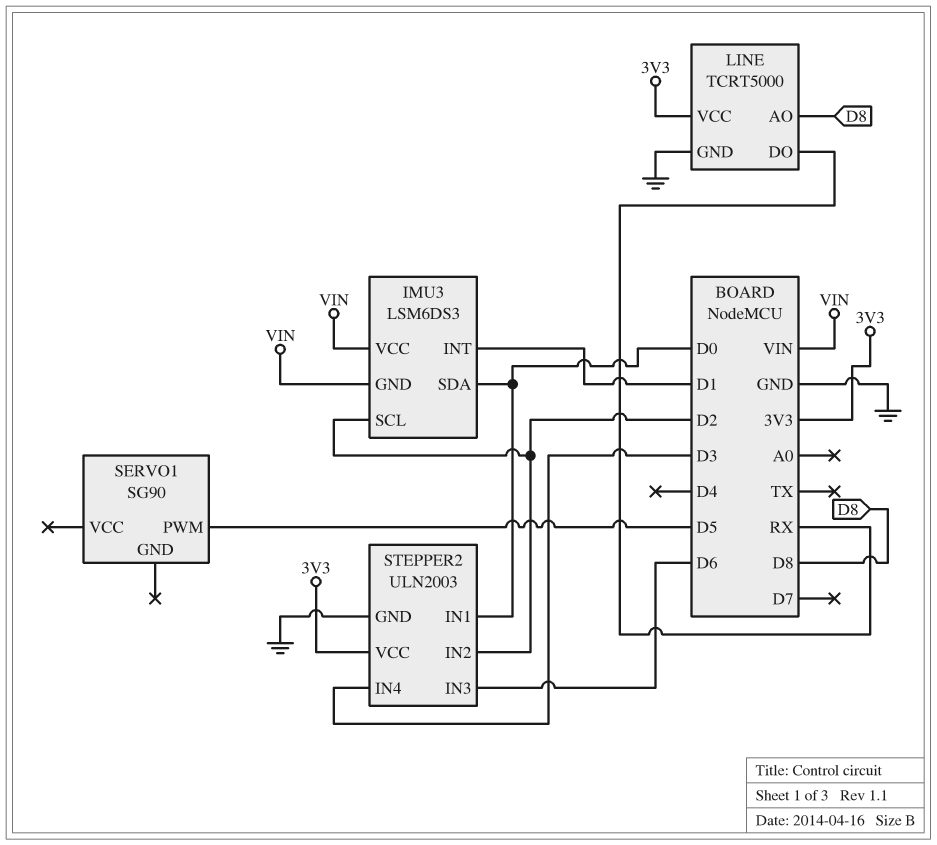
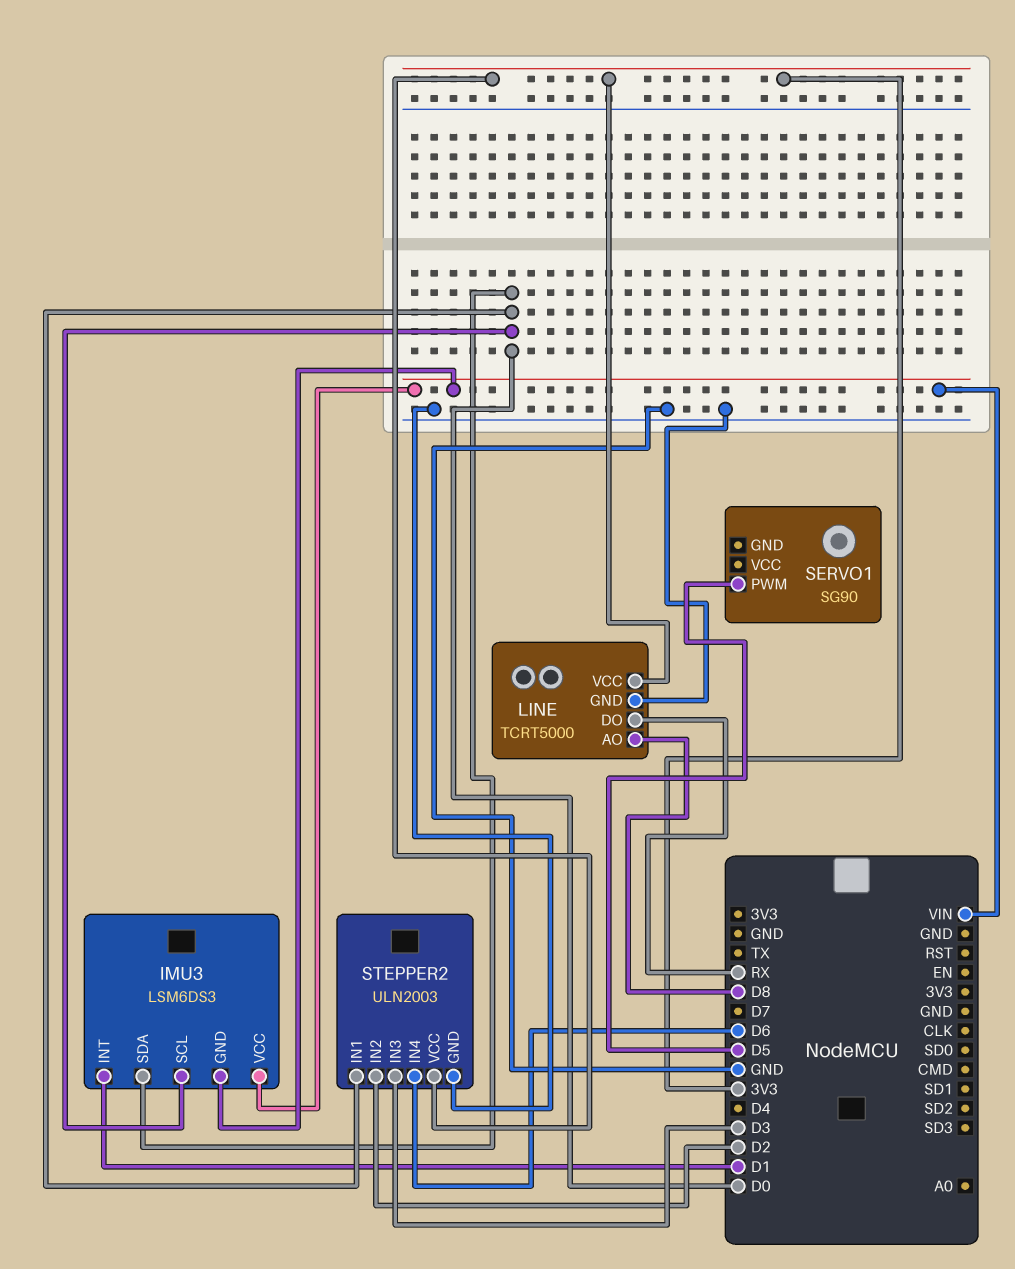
IMU3 pin SCL: D2 -> D0
STEPPER2 pin IN3: D6 -> D3
STEPPER2 pin IN4: D3 -> D6

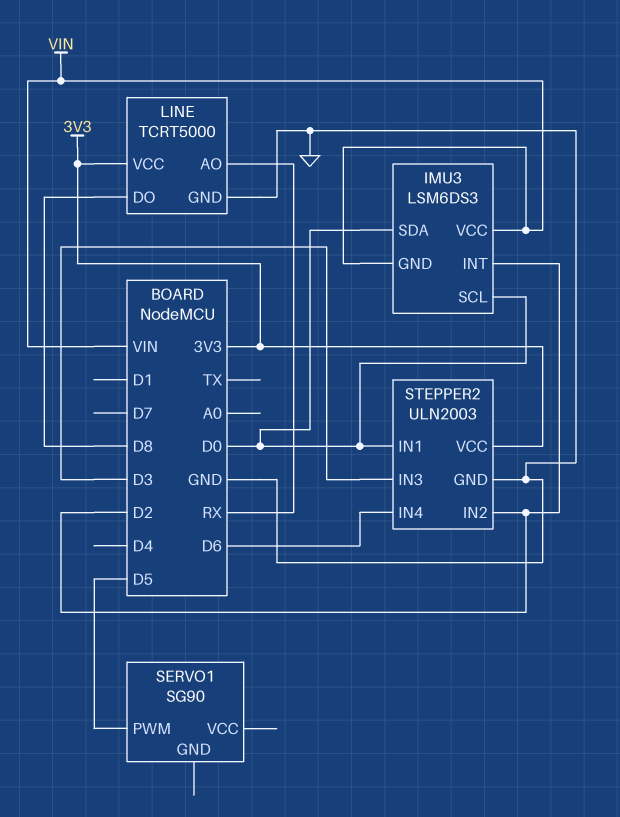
IMU3 pin INT: D1 -> D2
LINE pin AO: D8 -> RX
LINE pin DO: RX -> D8

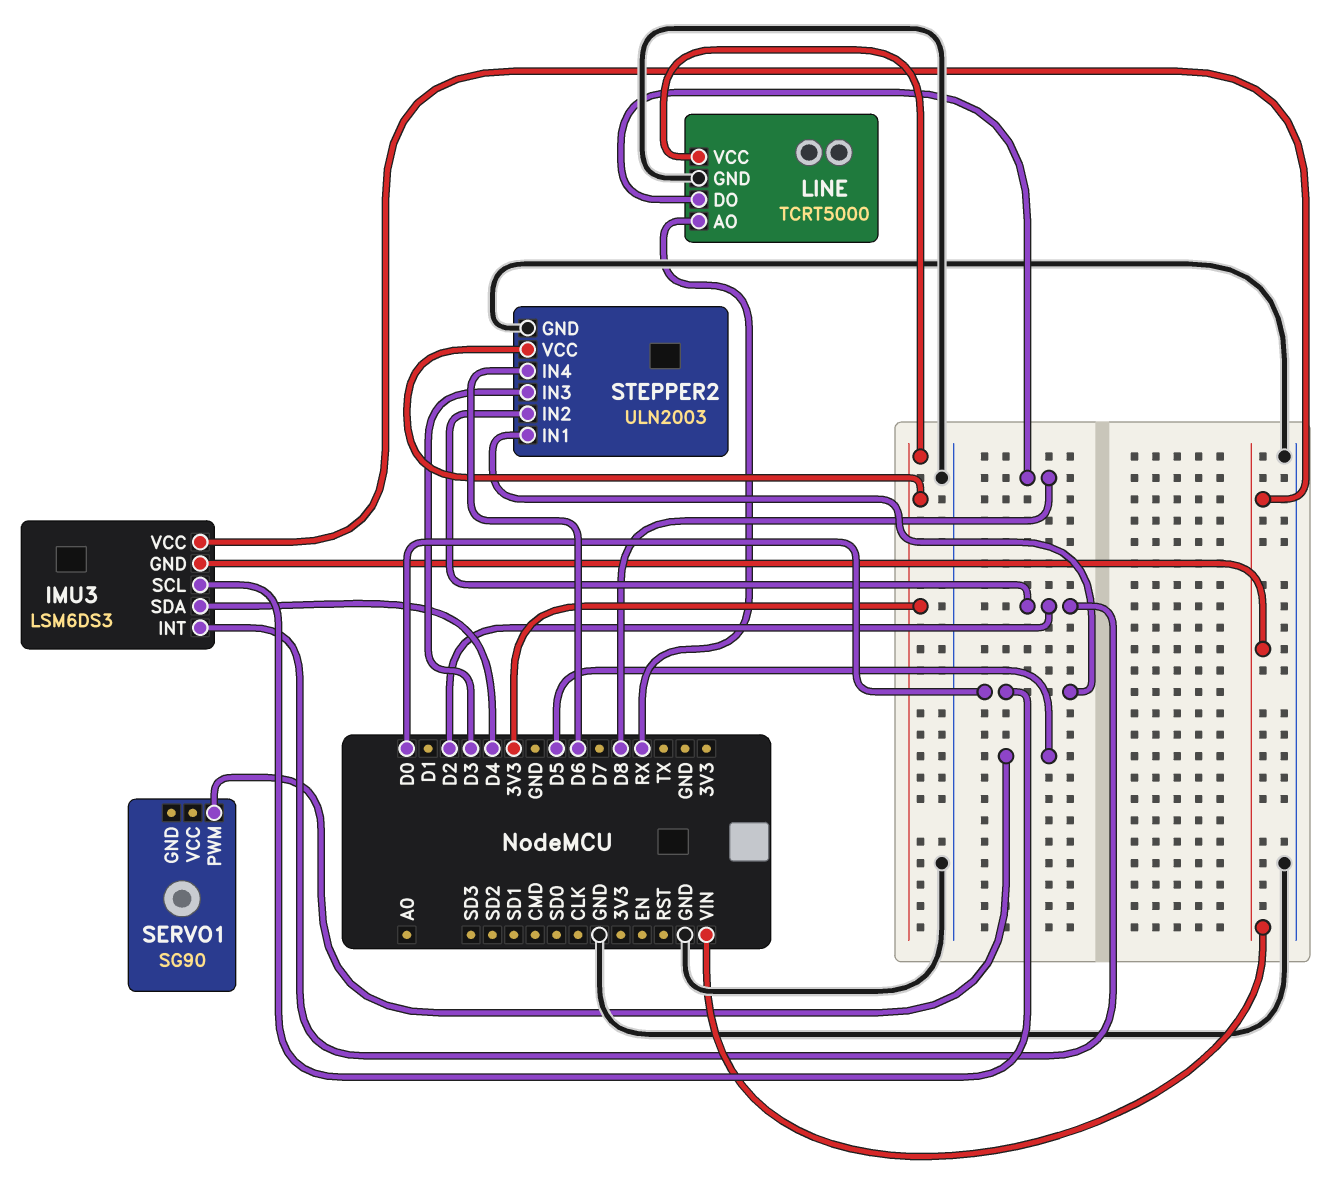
IMU3 pin SDA: D0 -> D4

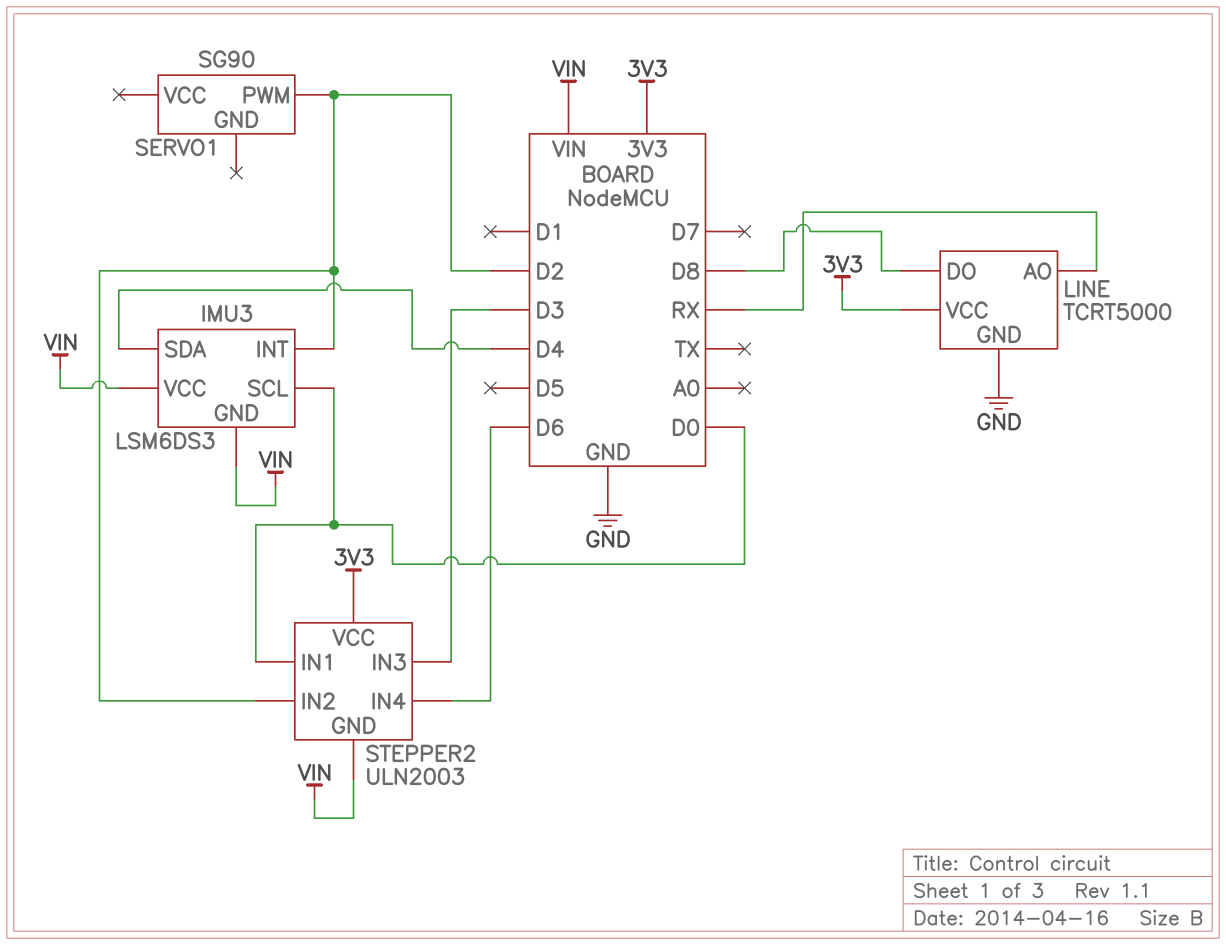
SERVO1 pin PWM: D5 -> D2
STEPPER2 pin GND: GND -> VIN

